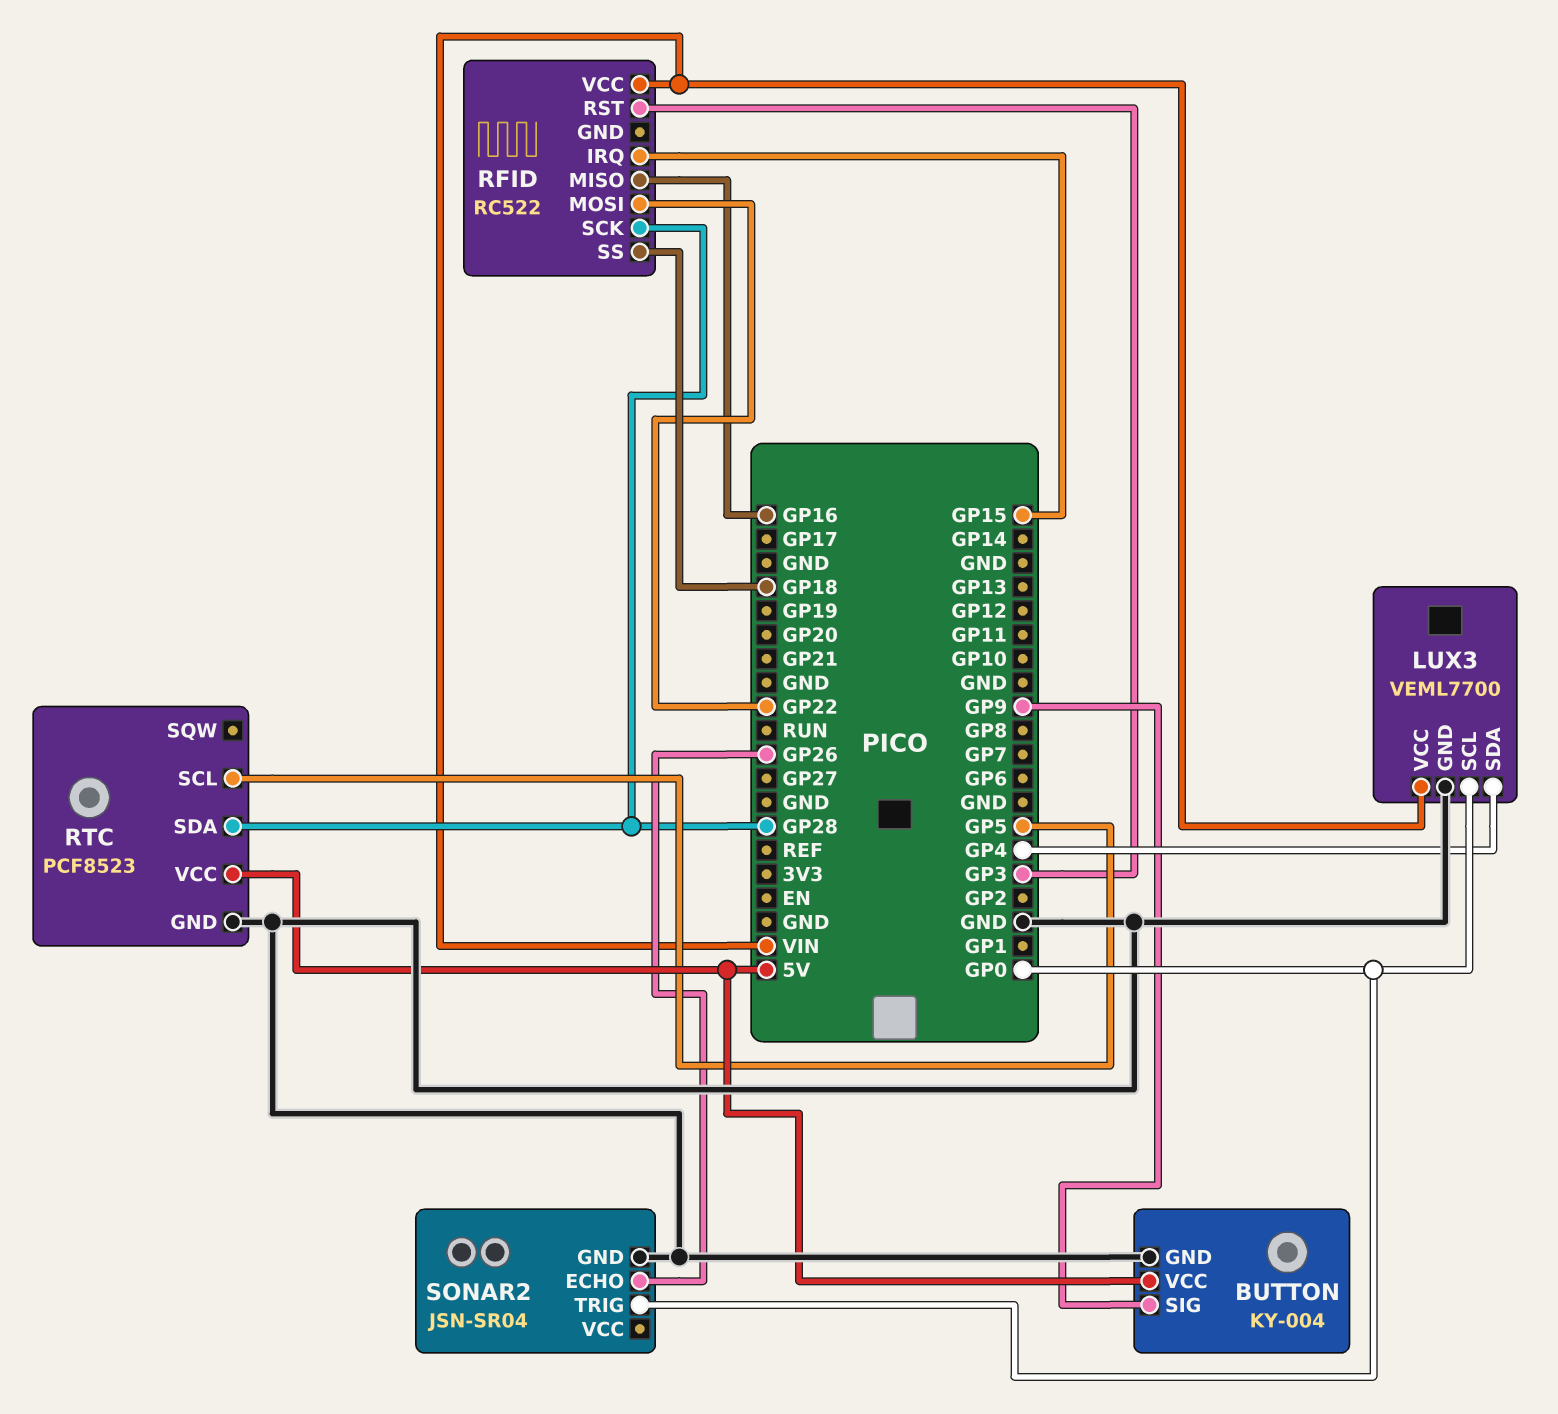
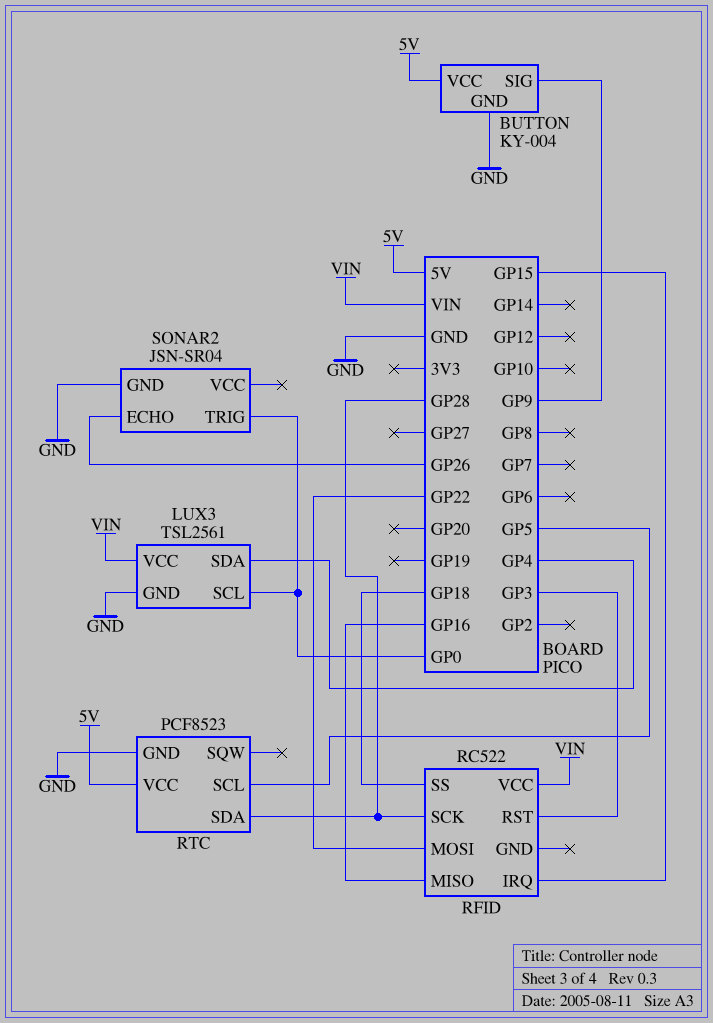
LUX3: VEML7700 -> TSL2561

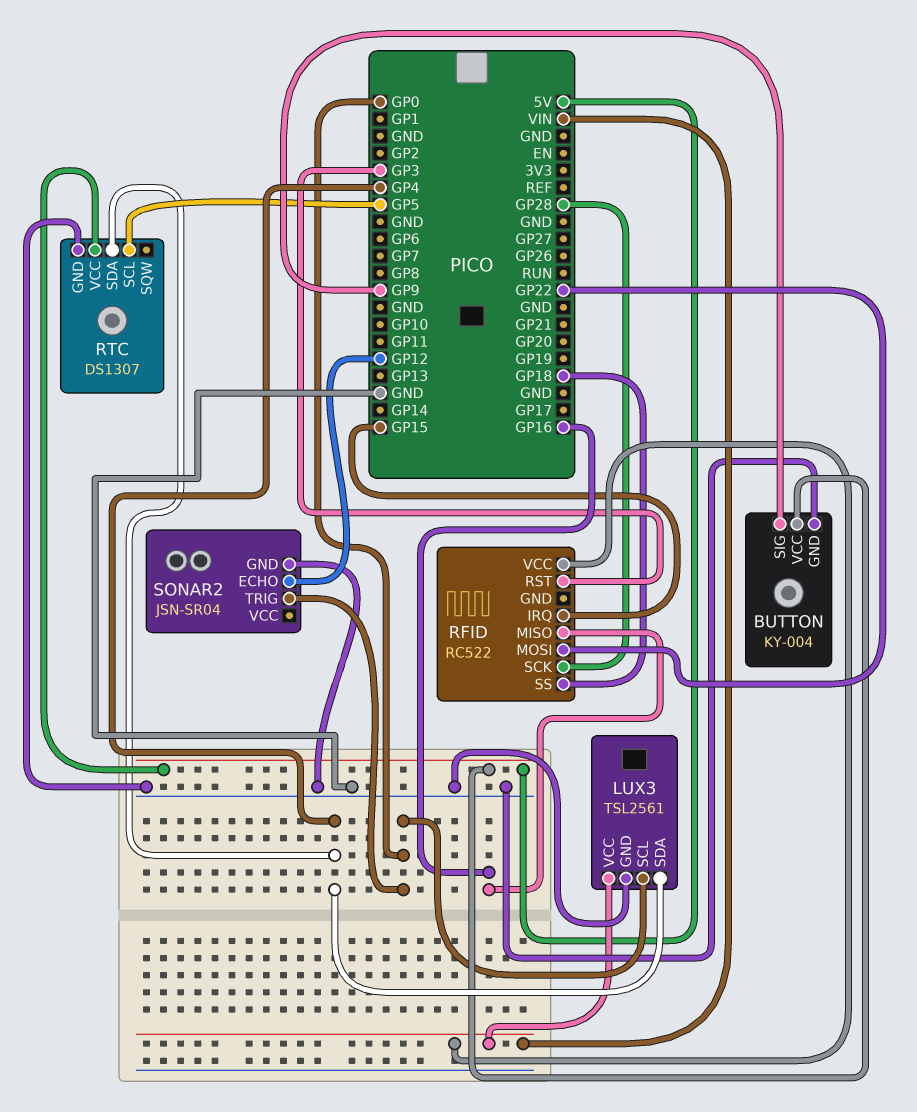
RTC: PCF8523 -> DS1307
RTC pin SDA: GP28 -> GP4
SONAR2 pin ECHO: GP26 -> GP12

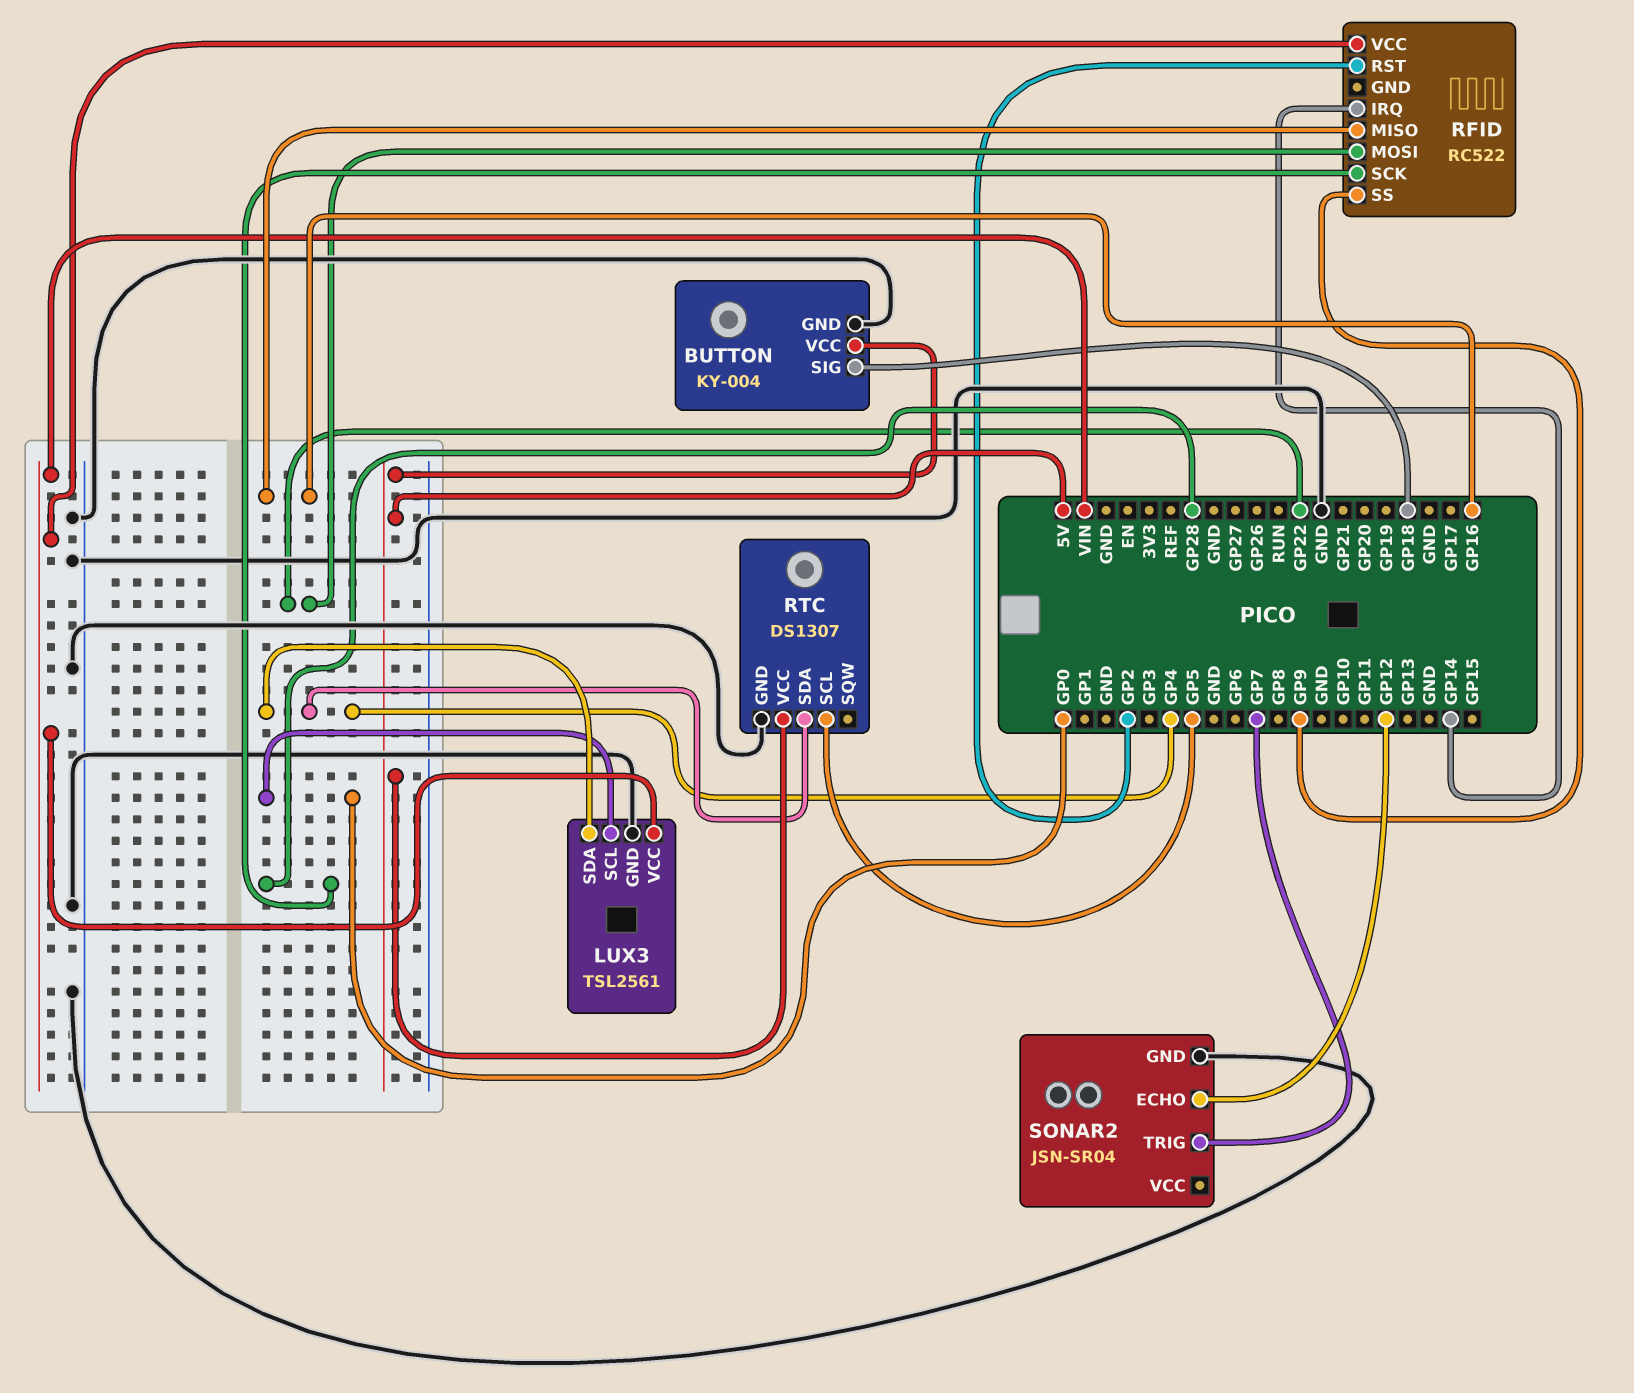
BUTTON pin SIG: GP9 -> GP18
RFID pin IRQ: GP15 -> GP14
RFID pin RST: GP3 -> GP2
RFID pin SS: GP18 -> GP9
SONAR2 pin TRIG: GP0 -> GP7

